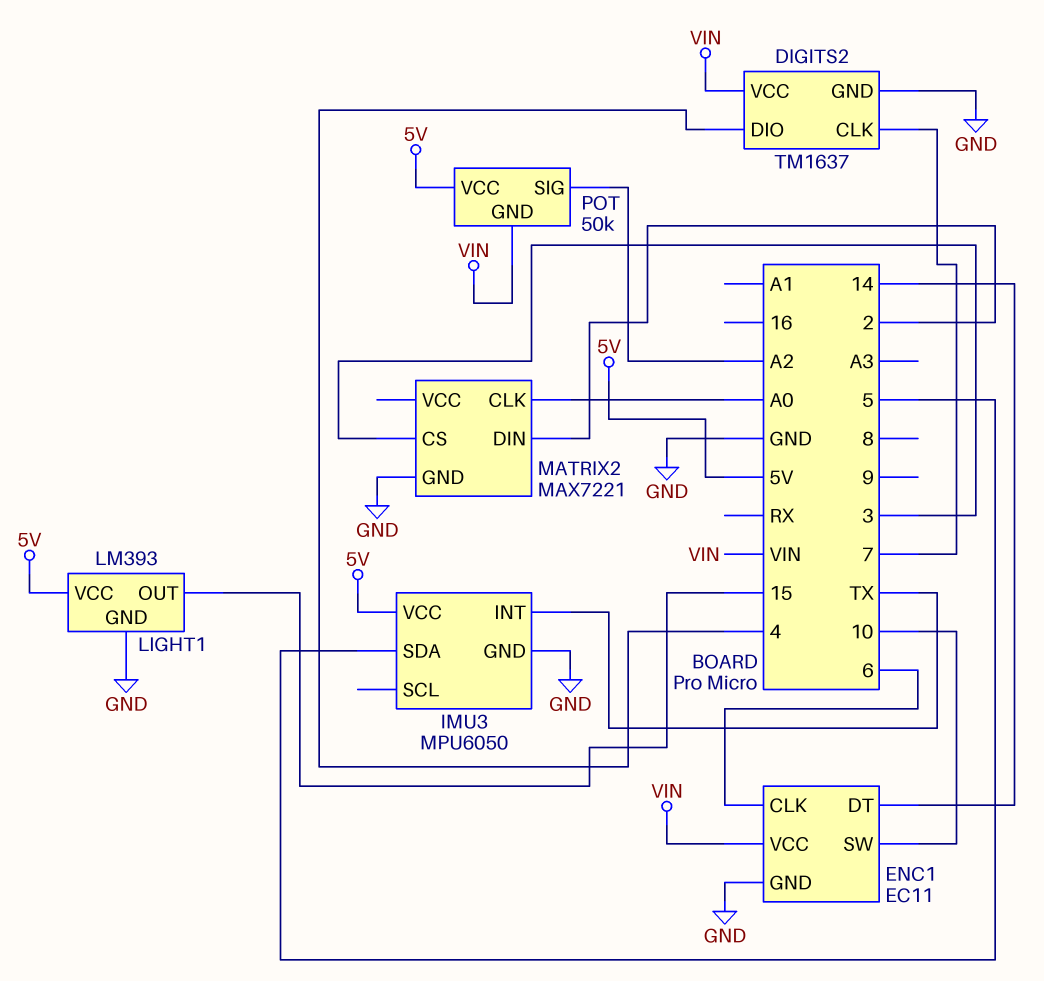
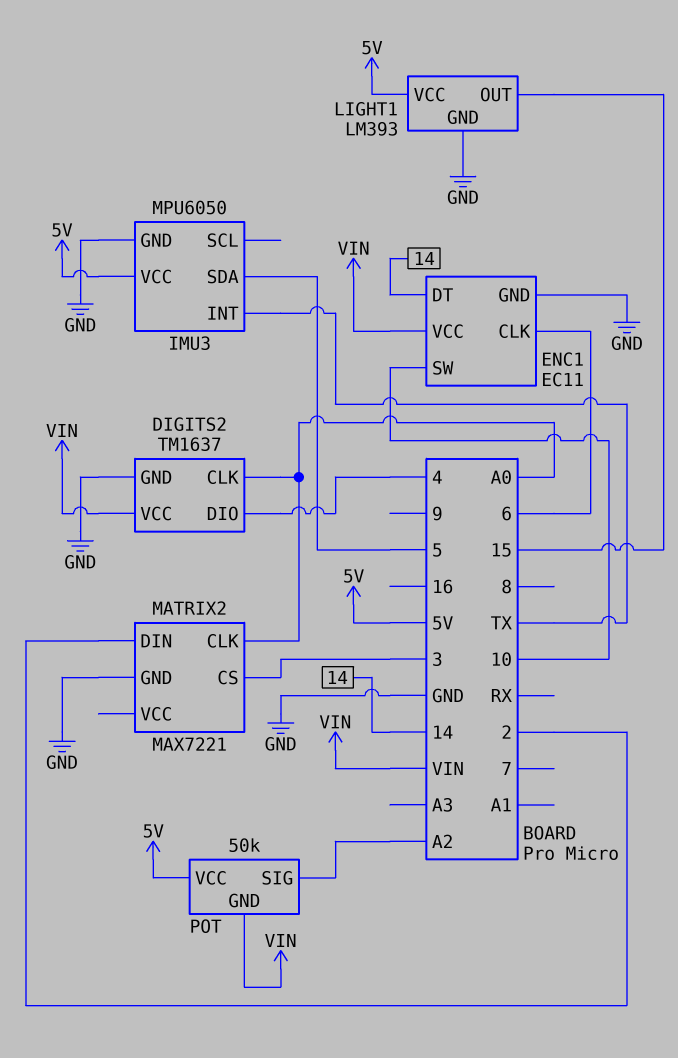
DIGITS2 pin CLK: 7 -> A0

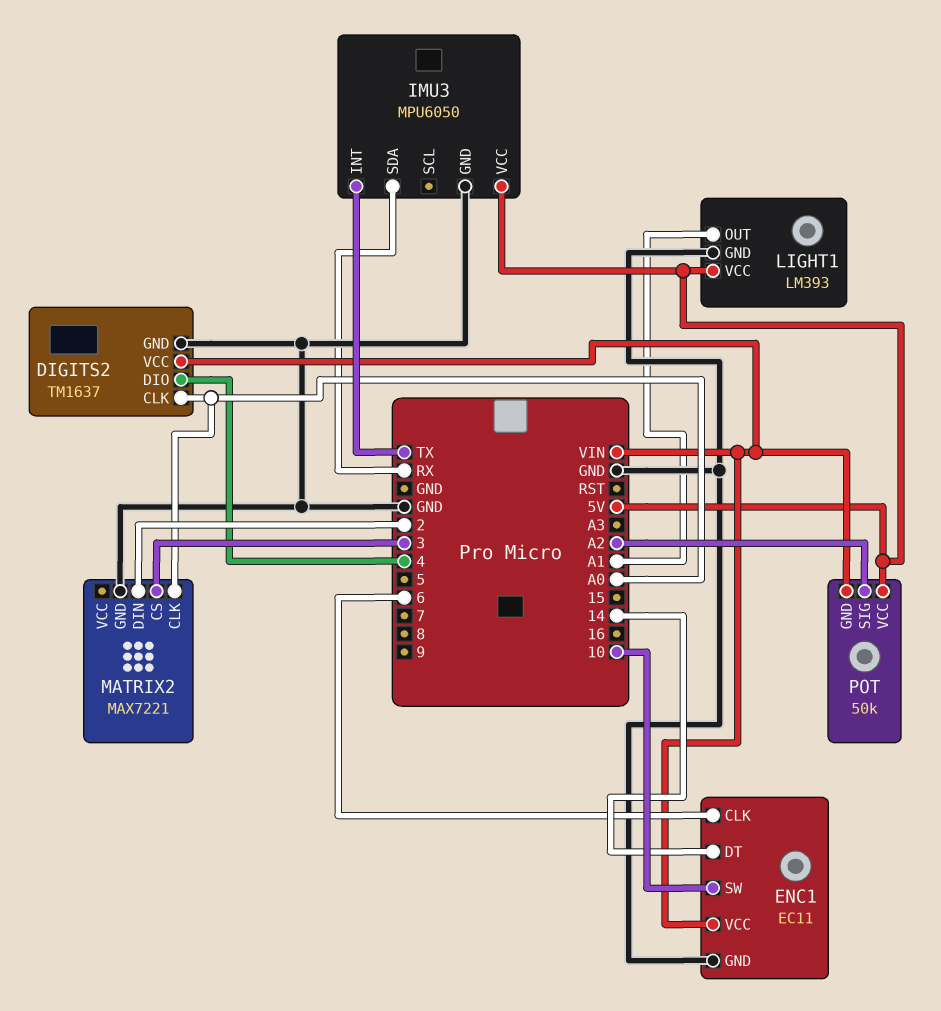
IMU3 pin SDA: 5 -> RX
LIGHT1 pin OUT: 15 -> A1

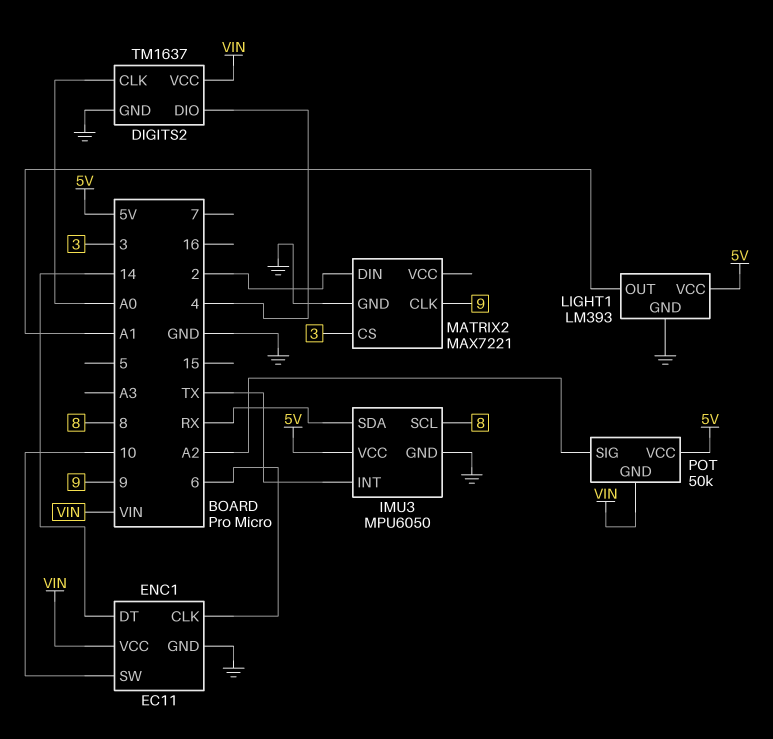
IMU3 pin SCL: none -> 8
MATRIX2 pin CLK: A0 -> 9

